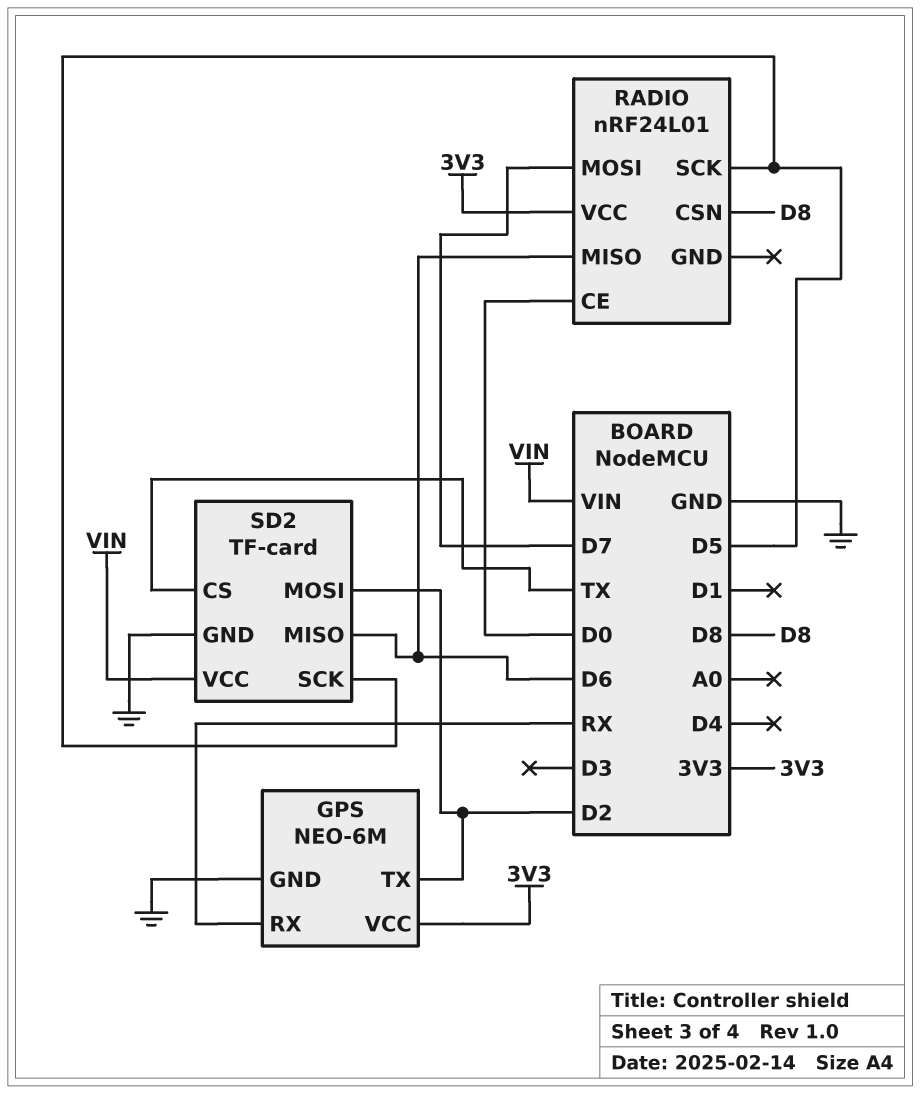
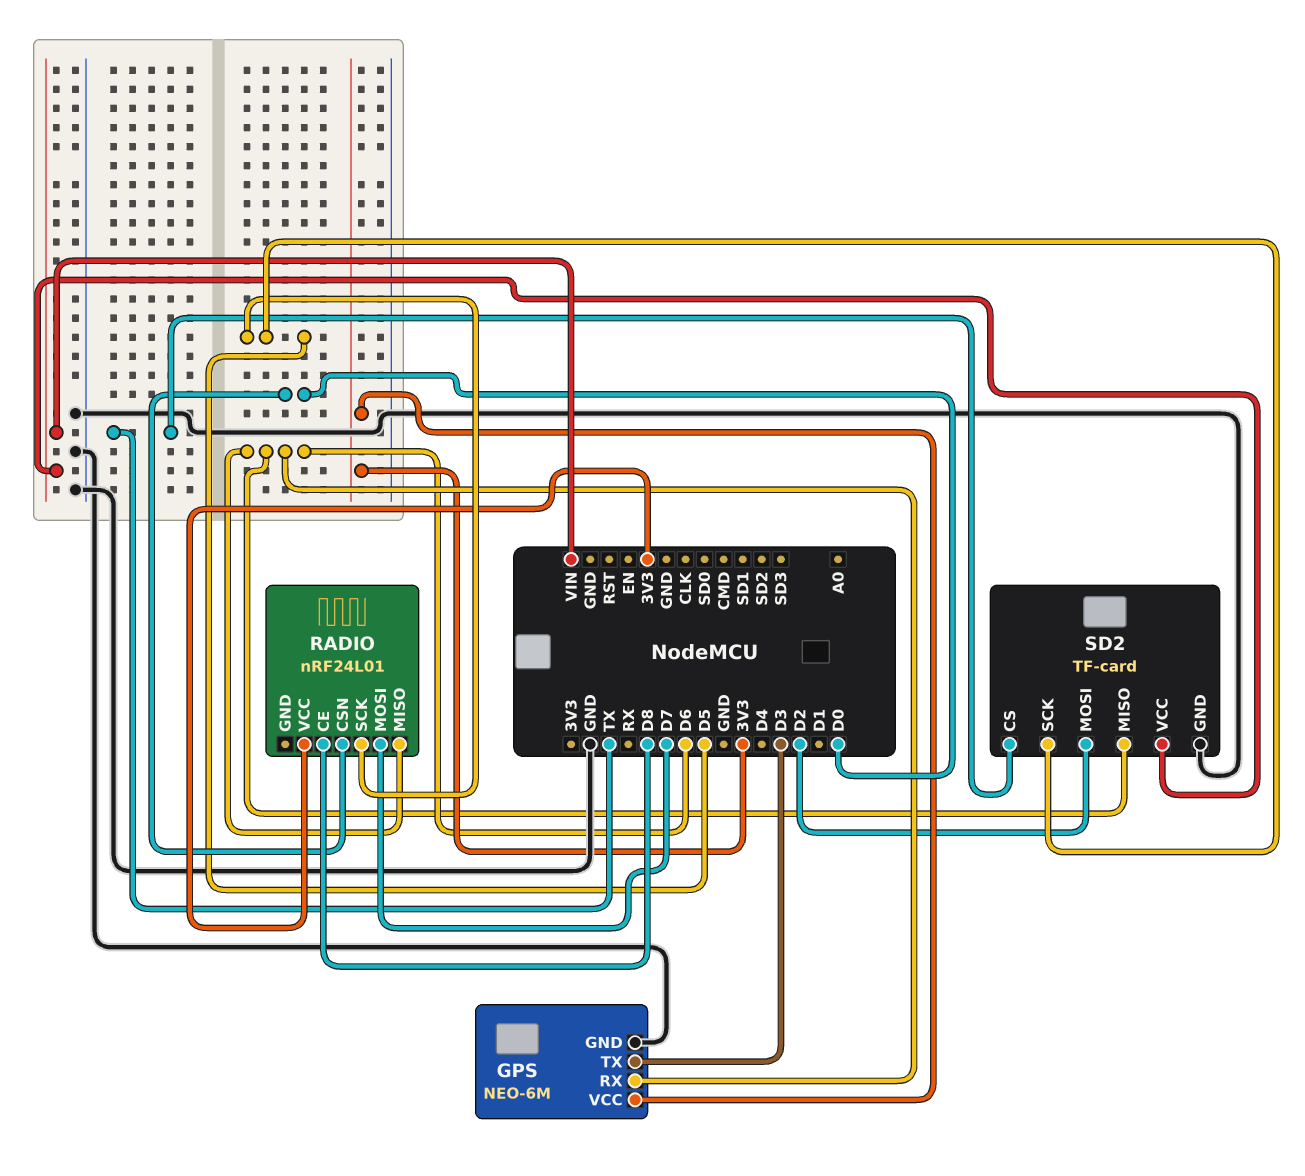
GPS pin RX: RX -> D6
GPS pin TX: D2 -> D3
RADIO pin CE: D0 -> D8
RADIO pin CSN: D8 -> D0

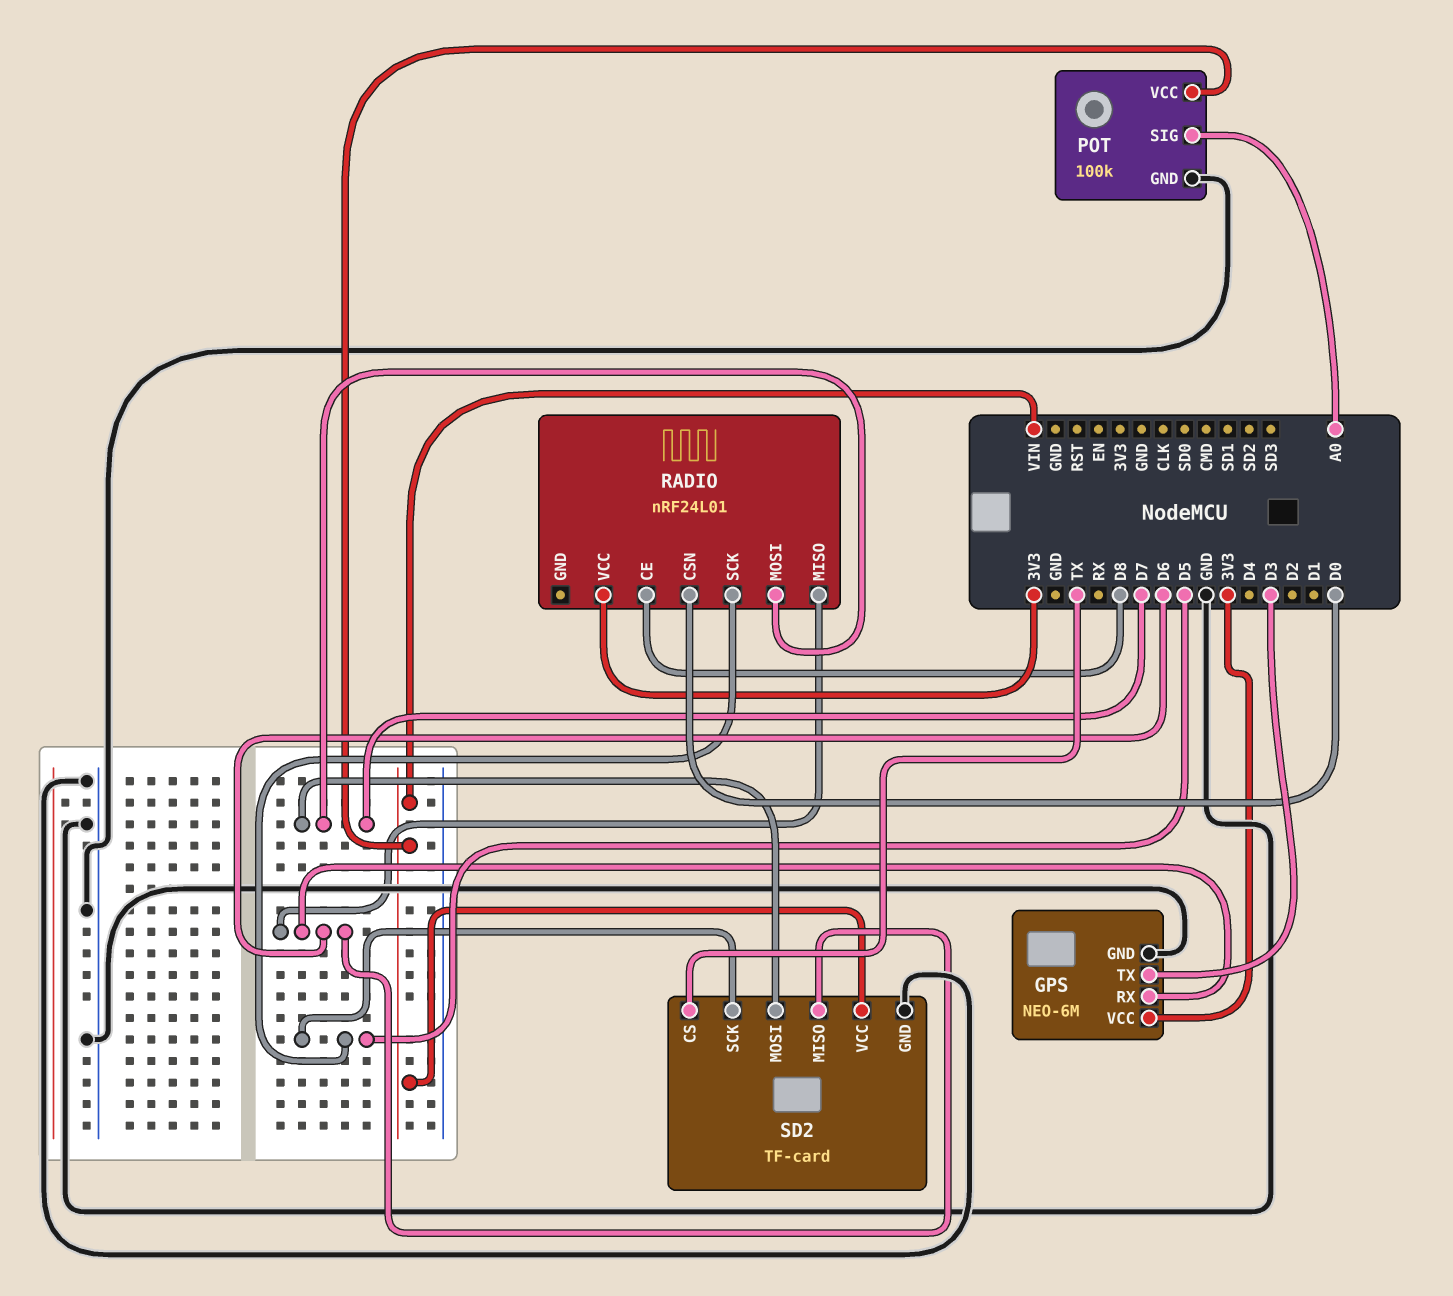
POT: none -> 100k
POT pin GND: none -> GND
POT pin SIG: none -> A0
POT pin VCC: none -> VIN
SD2 pin MOSI: D2 -> D7

